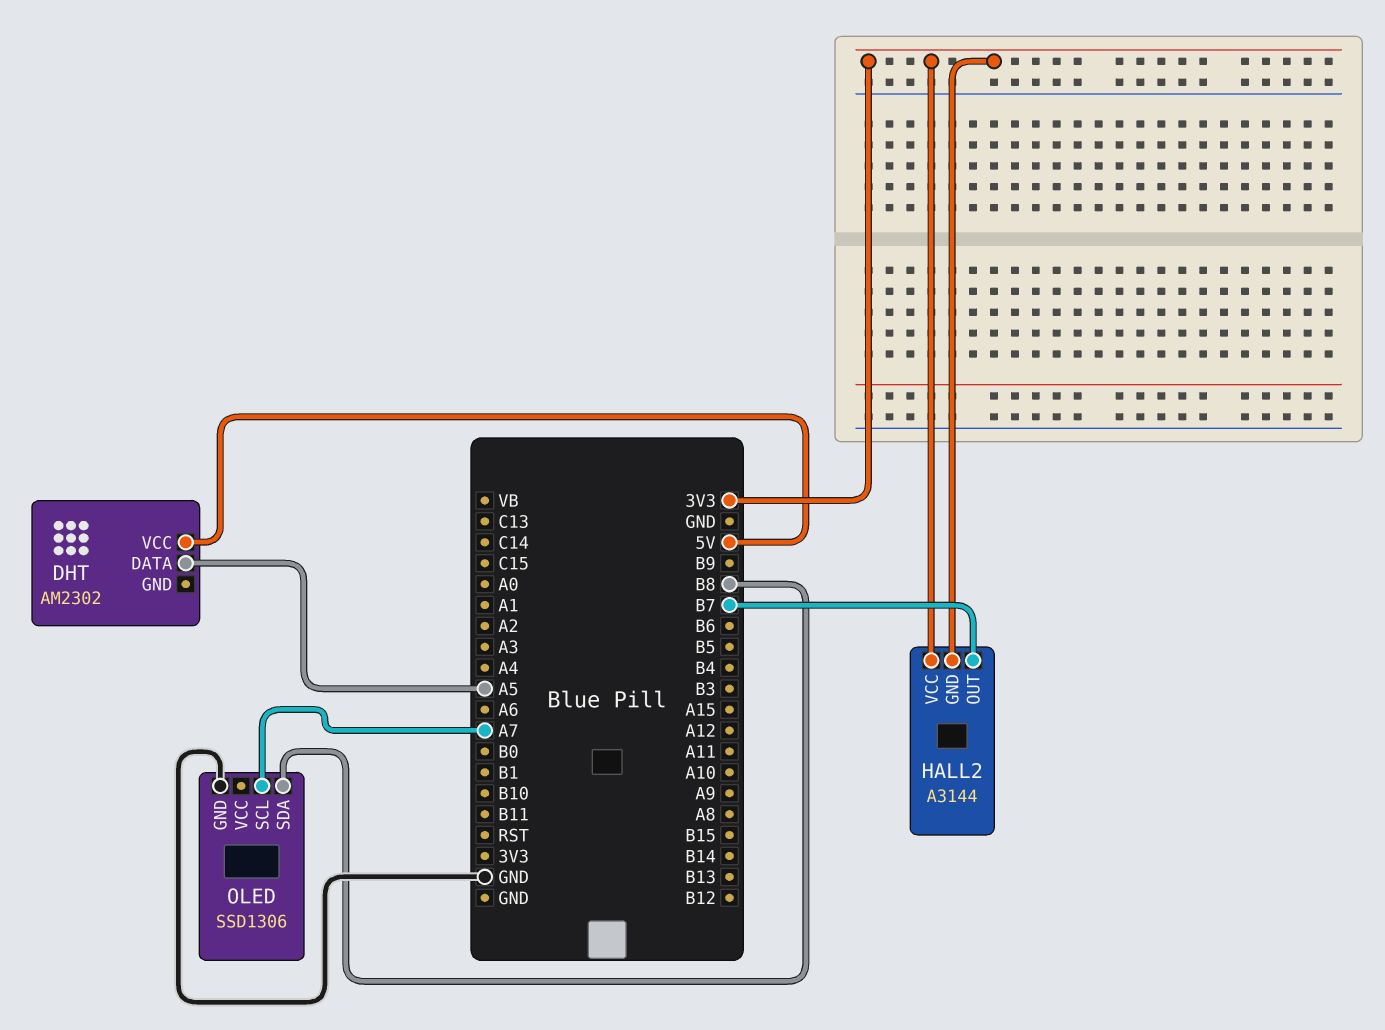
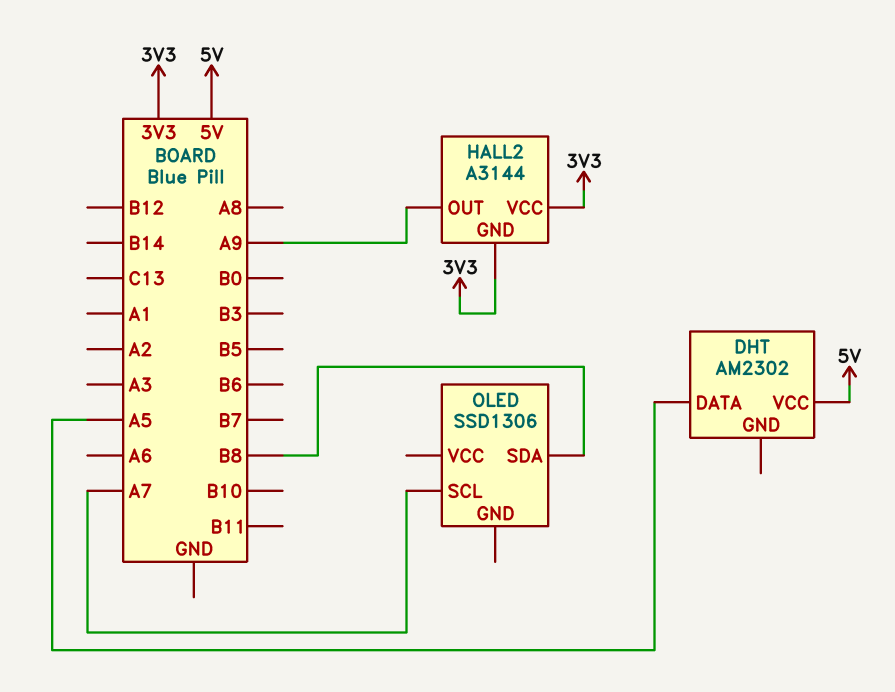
HALL2 pin OUT: B7 -> A9
OLED pin GND: GND -> none

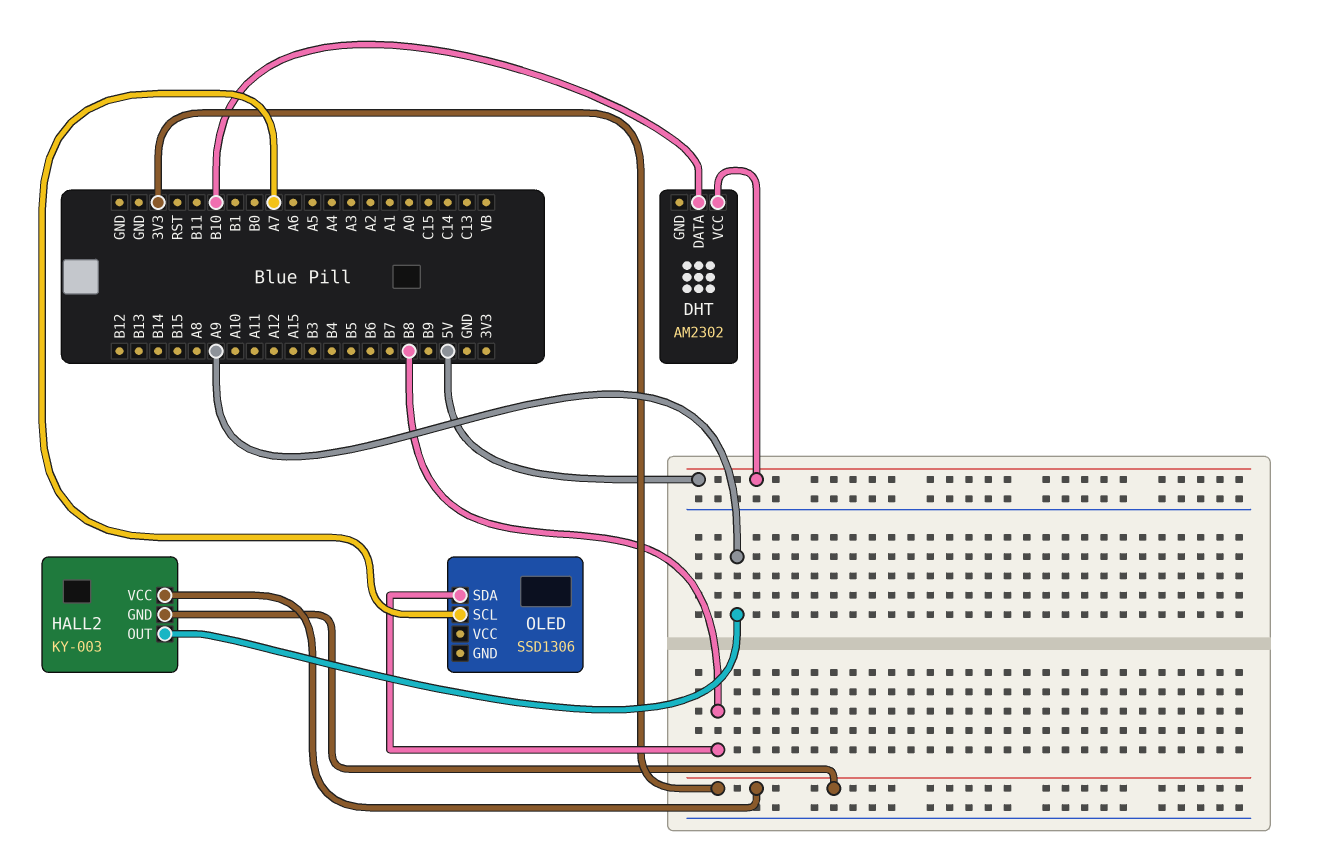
DHT pin DATA: A5 -> B10
HALL2: A3144 -> KY-003

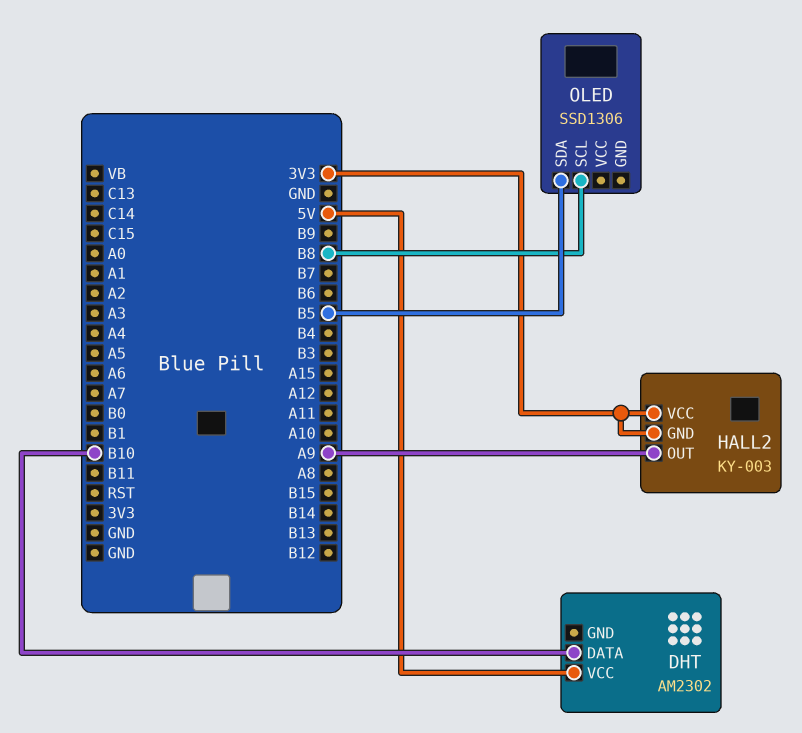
OLED pin SCL: A7 -> B8
OLED pin SDA: B8 -> B5

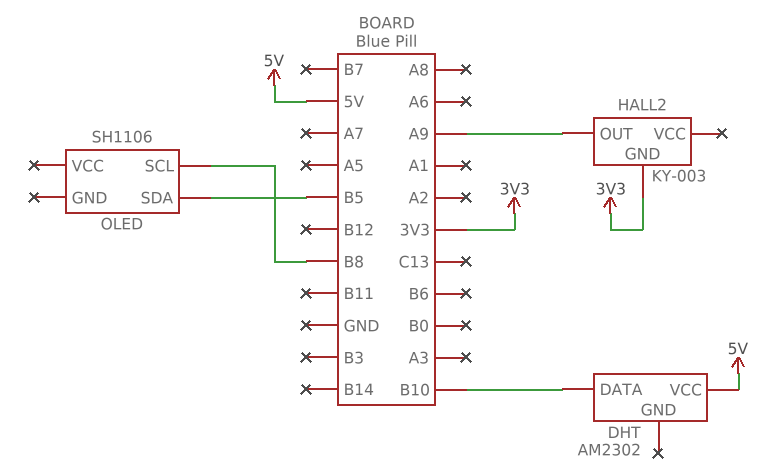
HALL2 pin VCC: 3V3 -> none
OLED: SSD1306 -> SH1106

